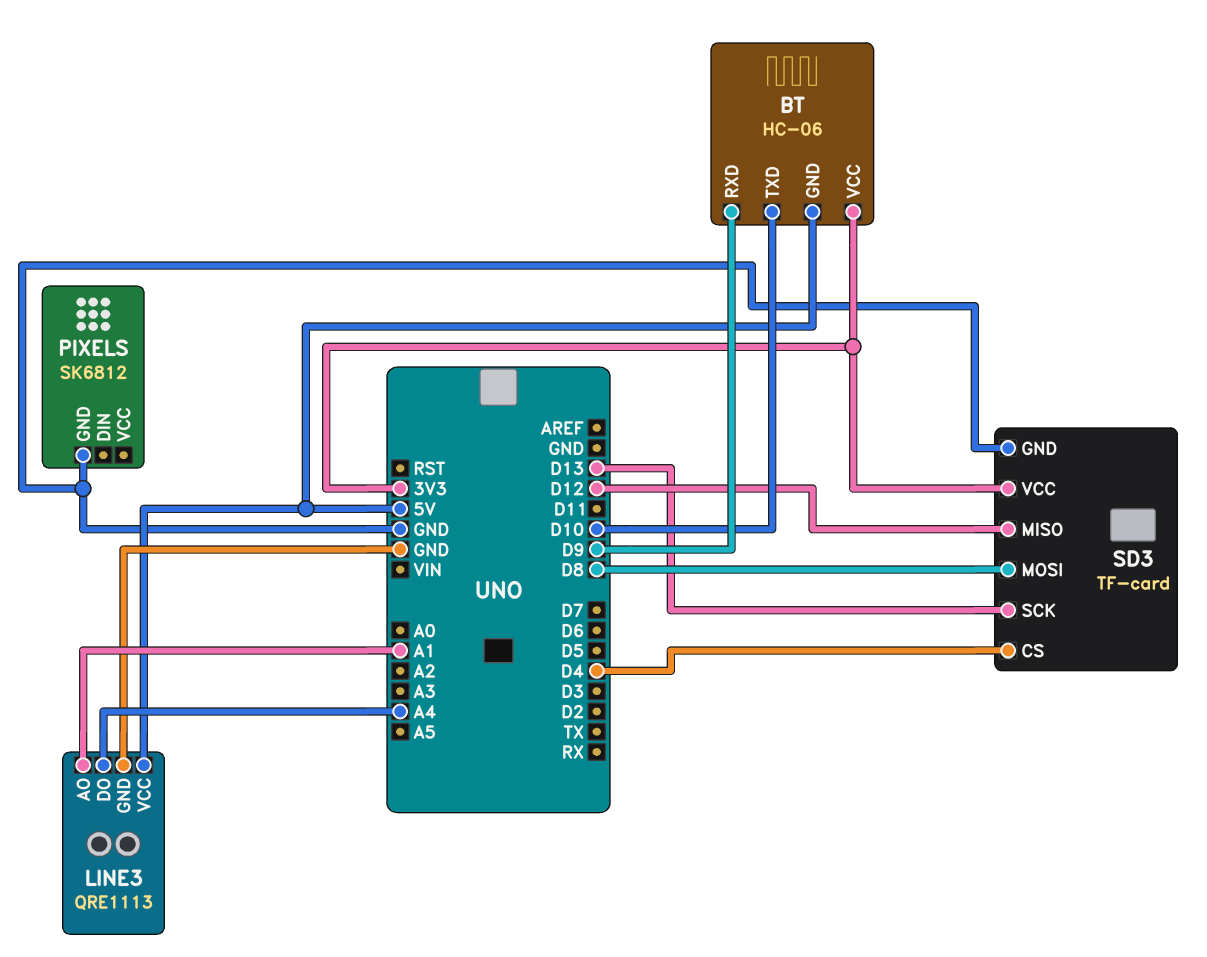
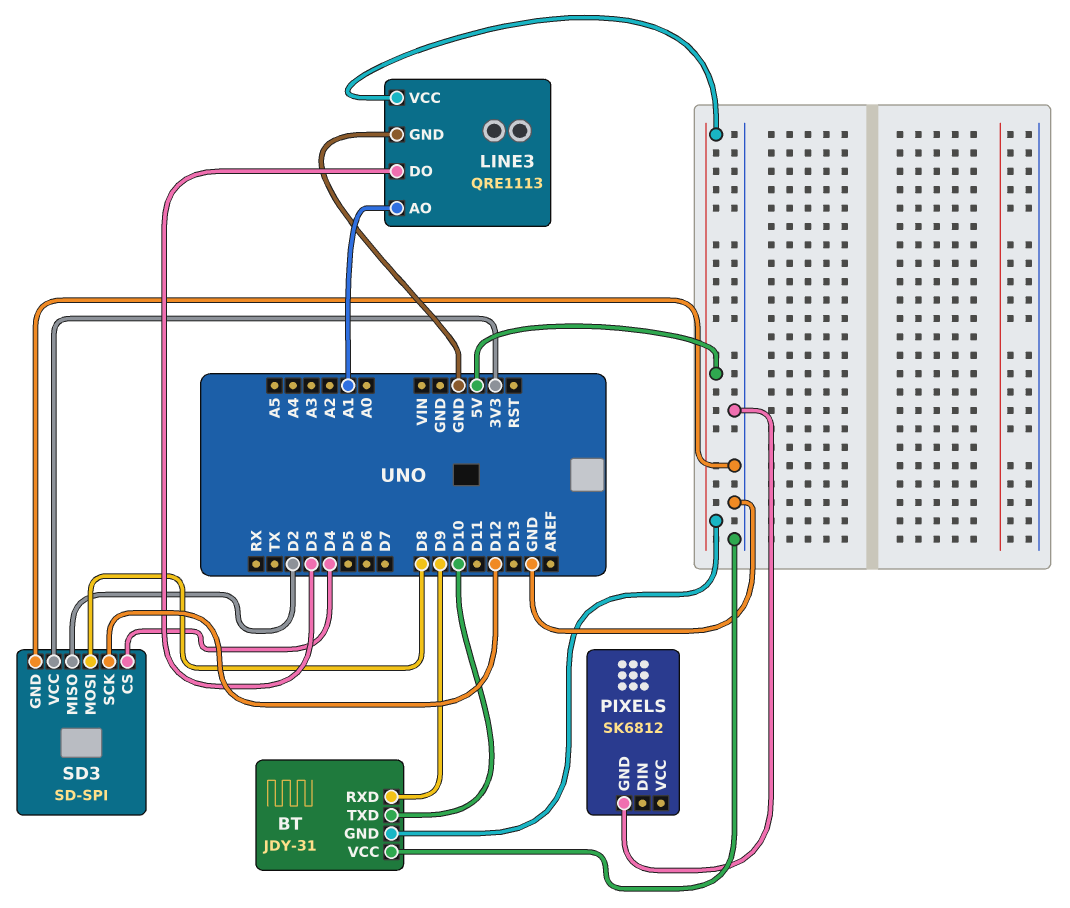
BT: HC-06 -> JDY-31
BT pin VCC: 3V3 -> GND
LINE3 pin DO: A4 -> D3
SD3: TF-card -> SD-SPI
SD3 pin MISO: D12 -> D2
SD3 pin SCK: D13 -> D12

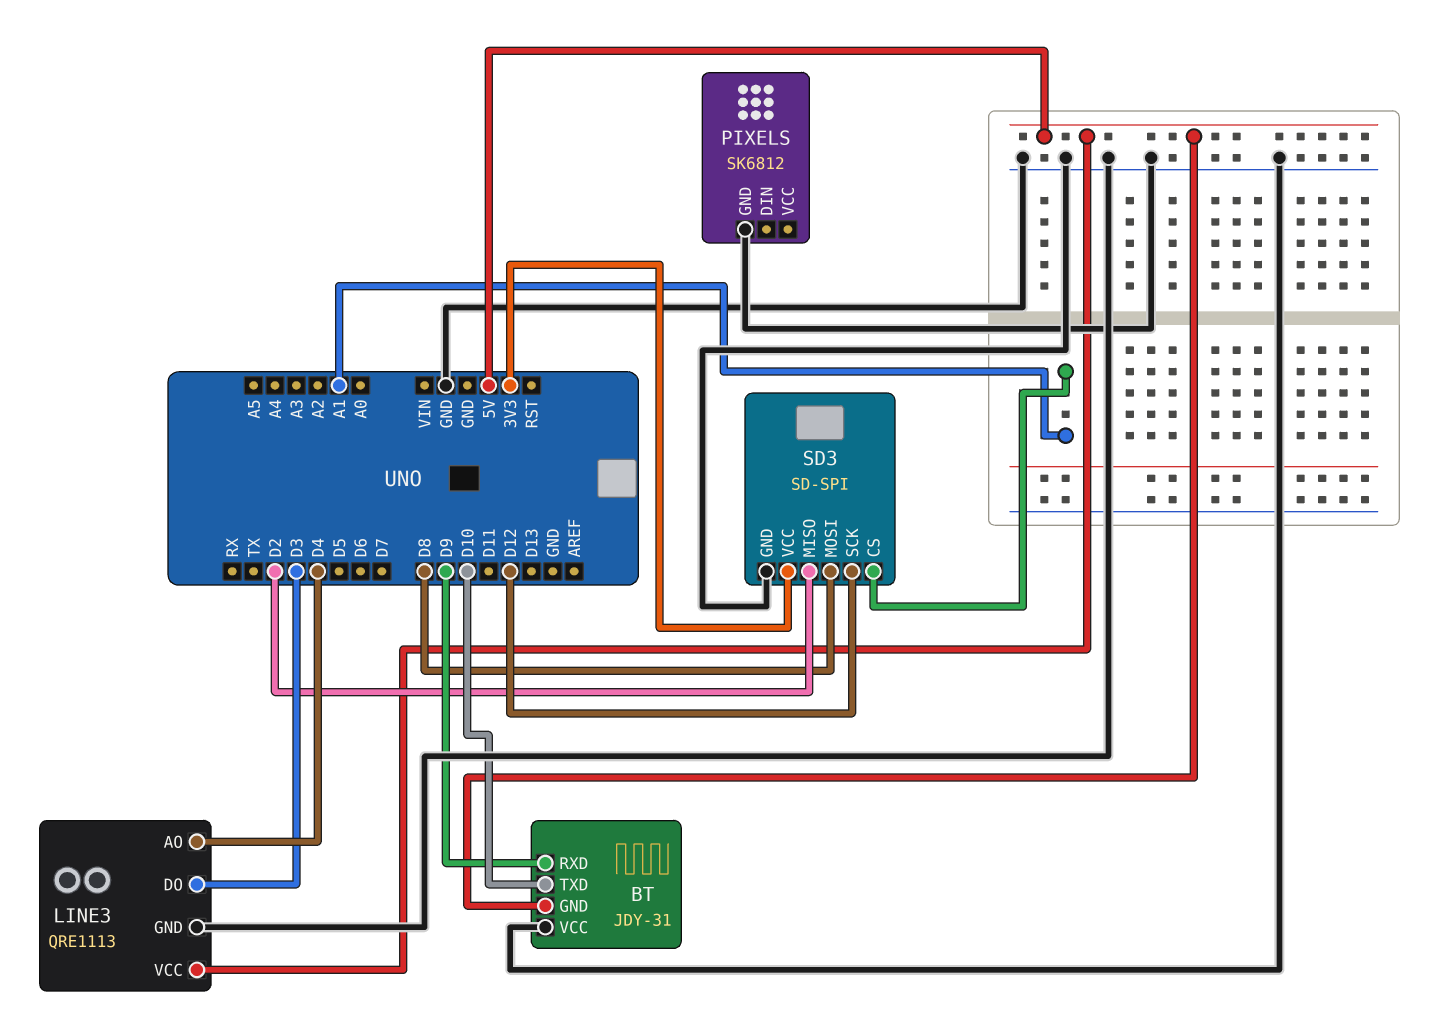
LINE3 pin AO: A1 -> D4
SD3 pin CS: D4 -> A1

